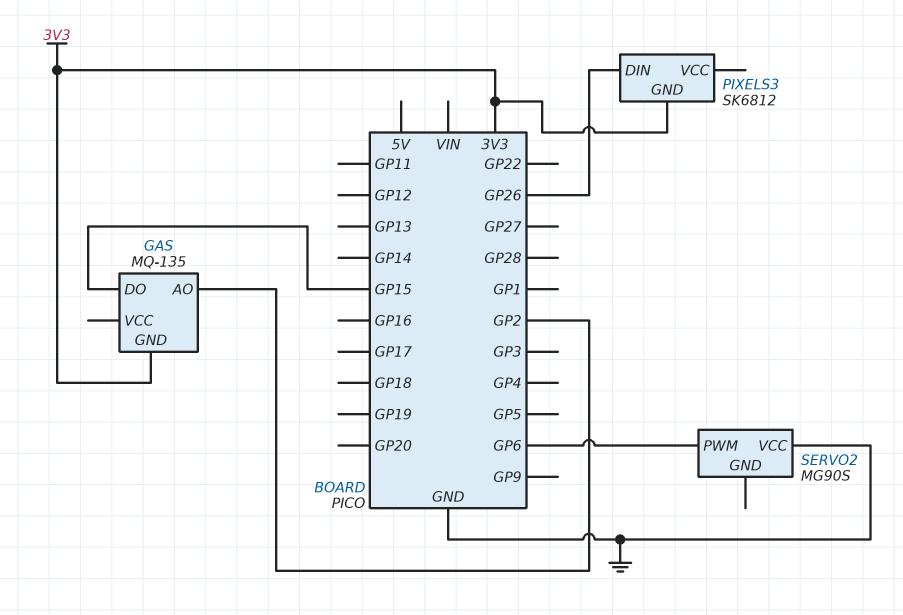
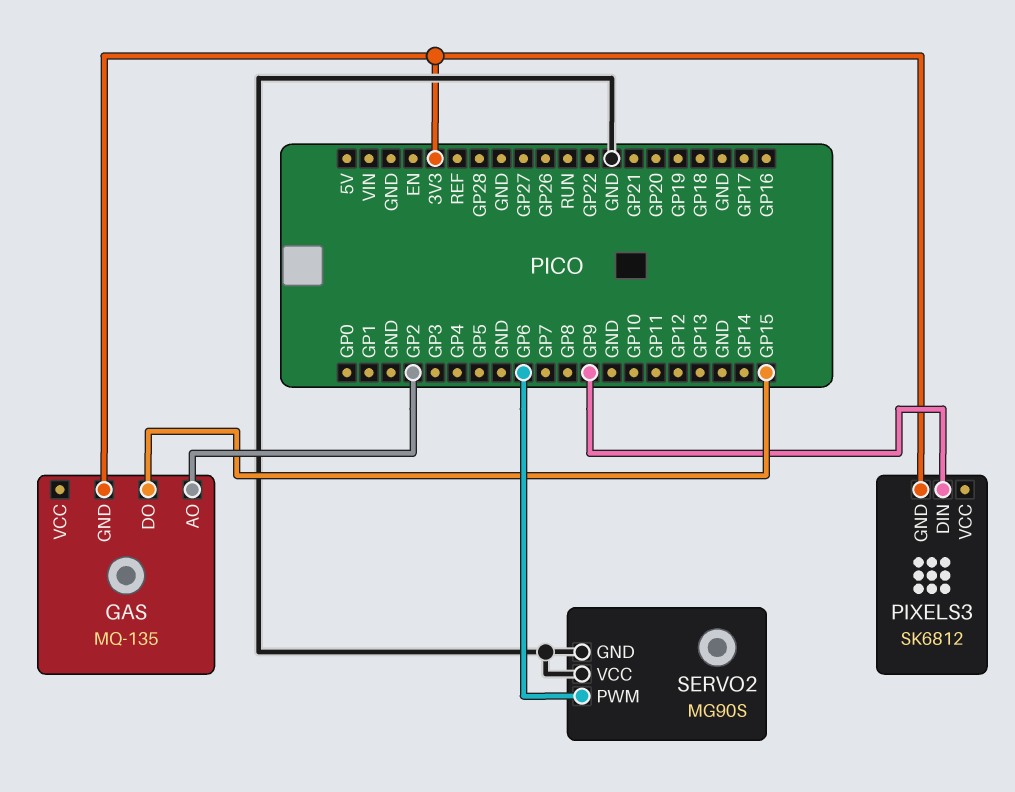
PIXELS3 pin DIN: GP26 -> GP9
SERVO2 pin GND: none -> GND

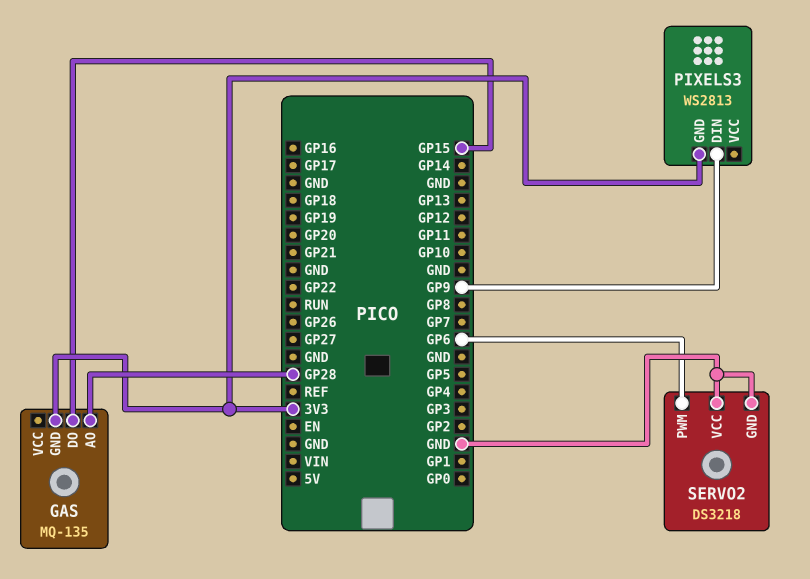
GAS pin AO: GP2 -> GP28
PIXELS3: SK6812 -> WS2813
SERVO2: MG90S -> DS3218

